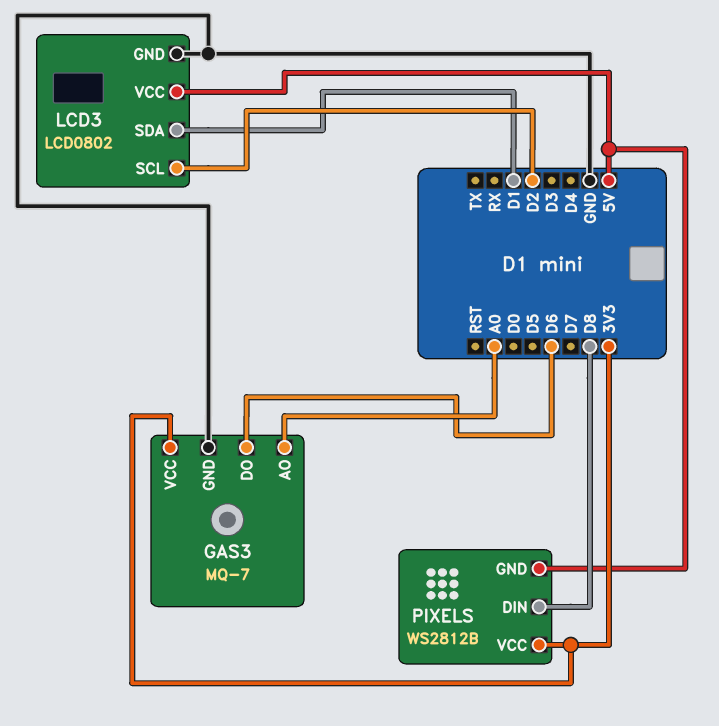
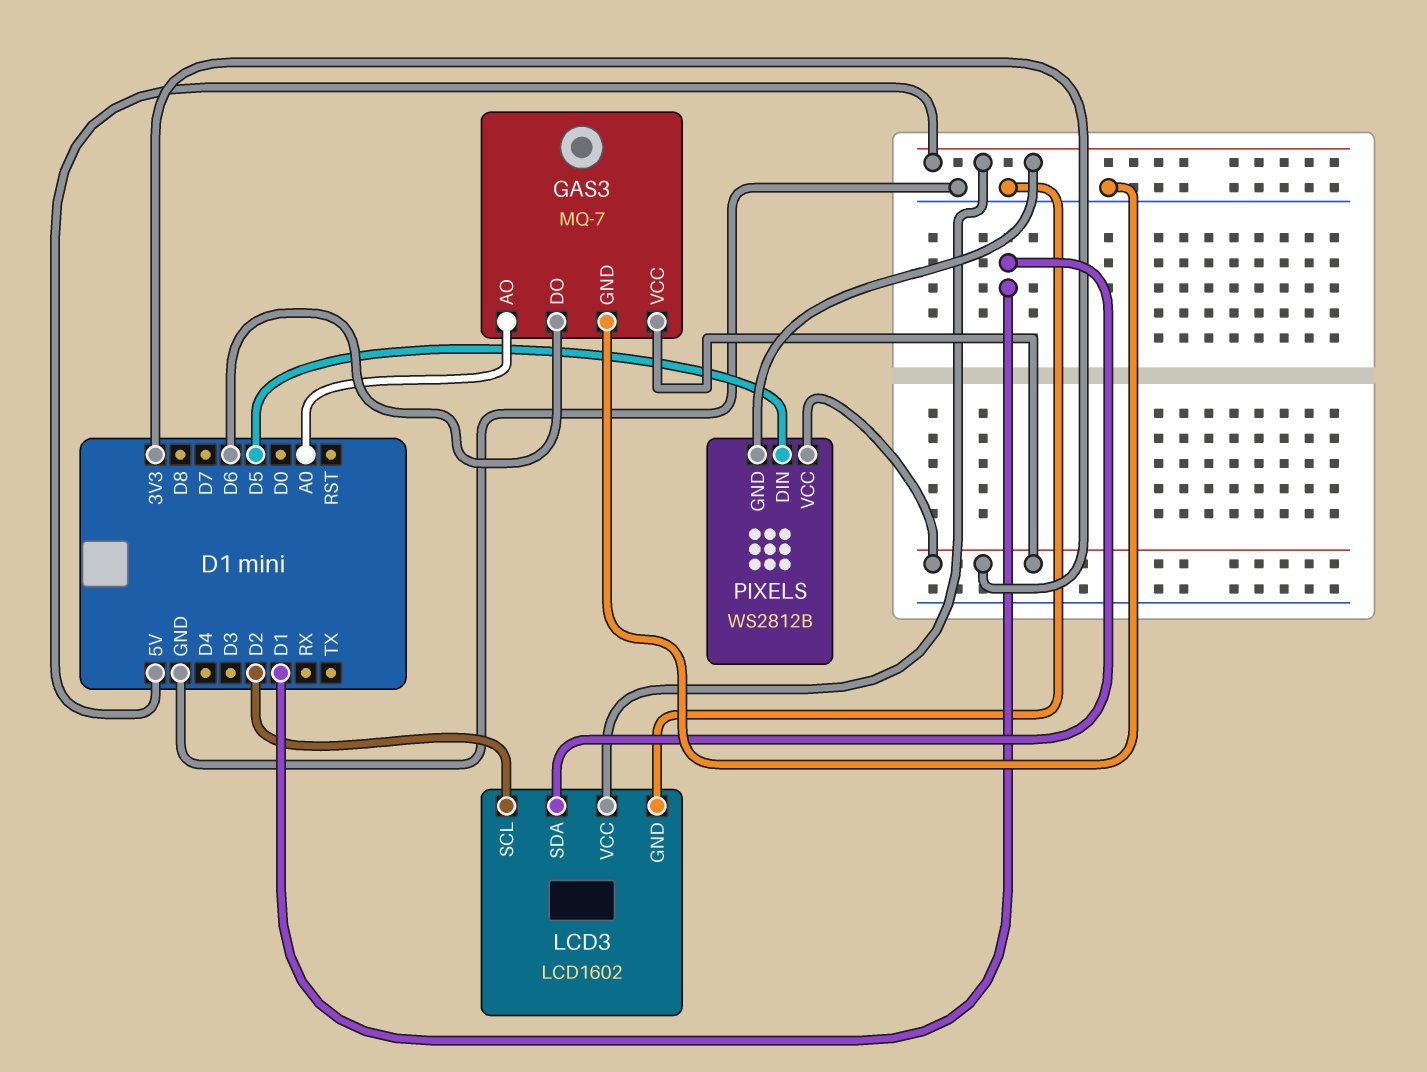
LCD3: LCD0802 -> LCD1602
PIXELS pin DIN: D8 -> D5

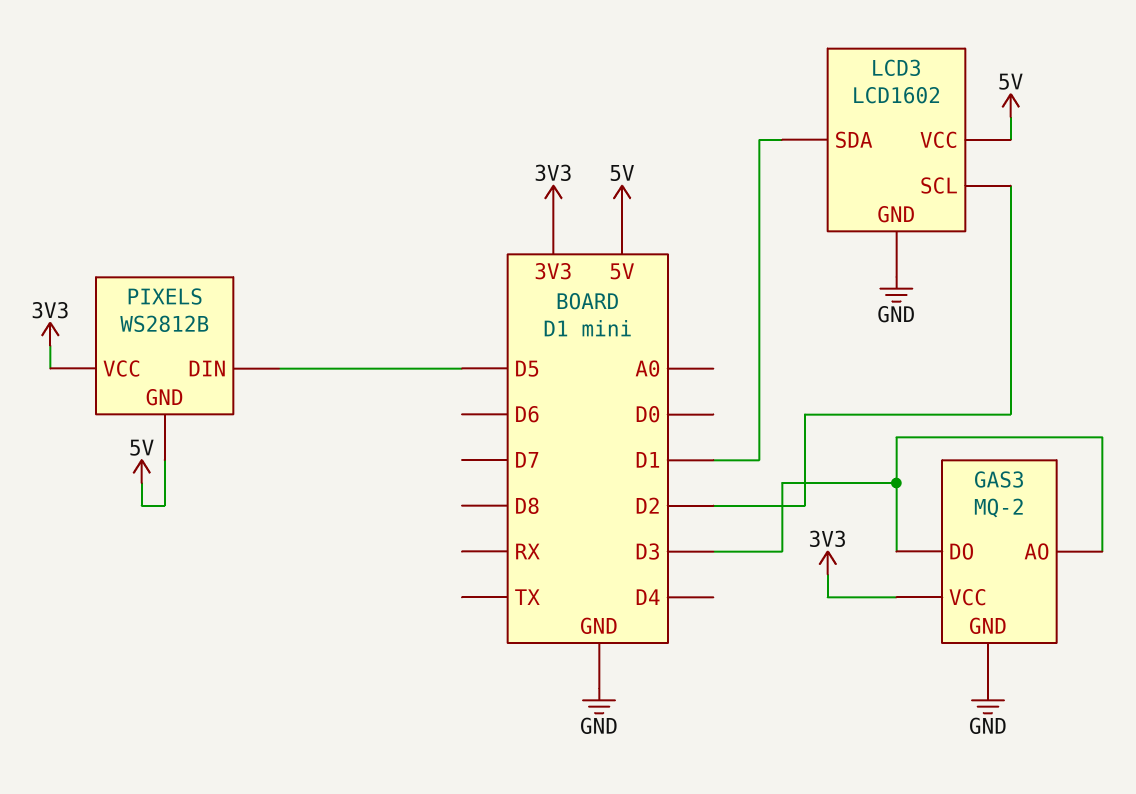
GAS3: MQ-7 -> MQ-2
GAS3 pin AO: A0 -> D3
GAS3 pin DO: D6 -> D3

